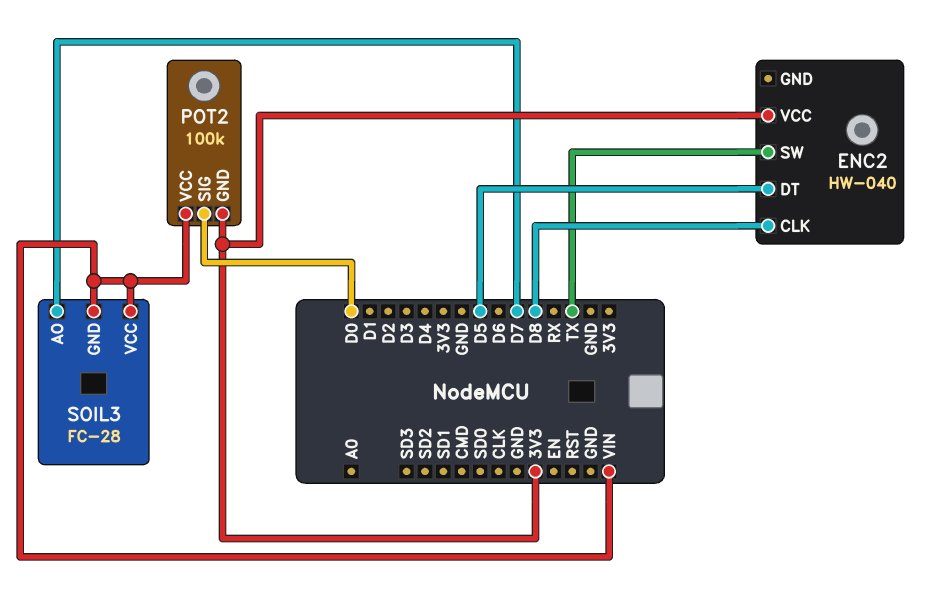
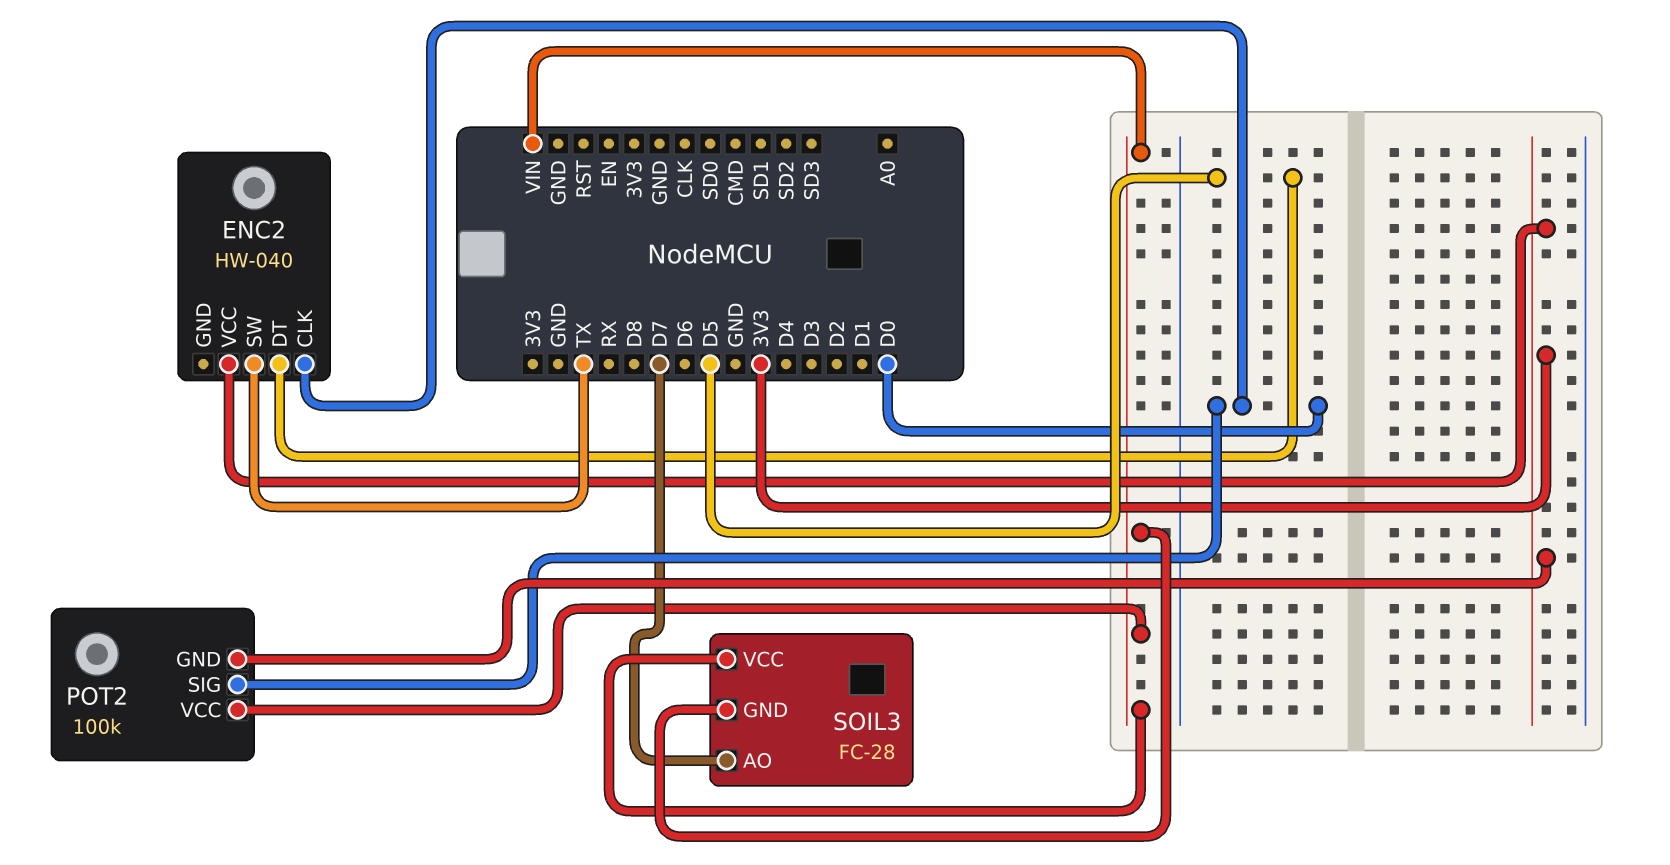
ENC2 pin CLK: D8 -> D0

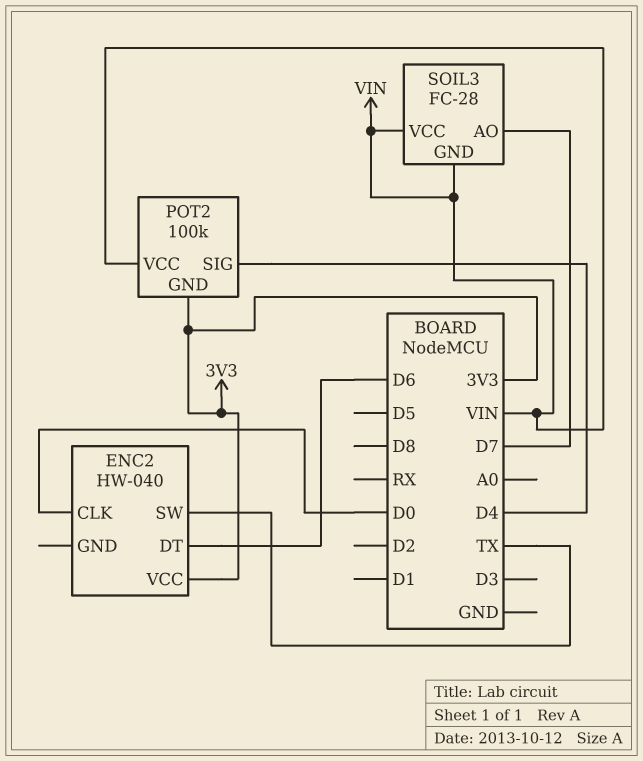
ENC2 pin DT: D5 -> D6
POT2 pin SIG: D0 -> D4

